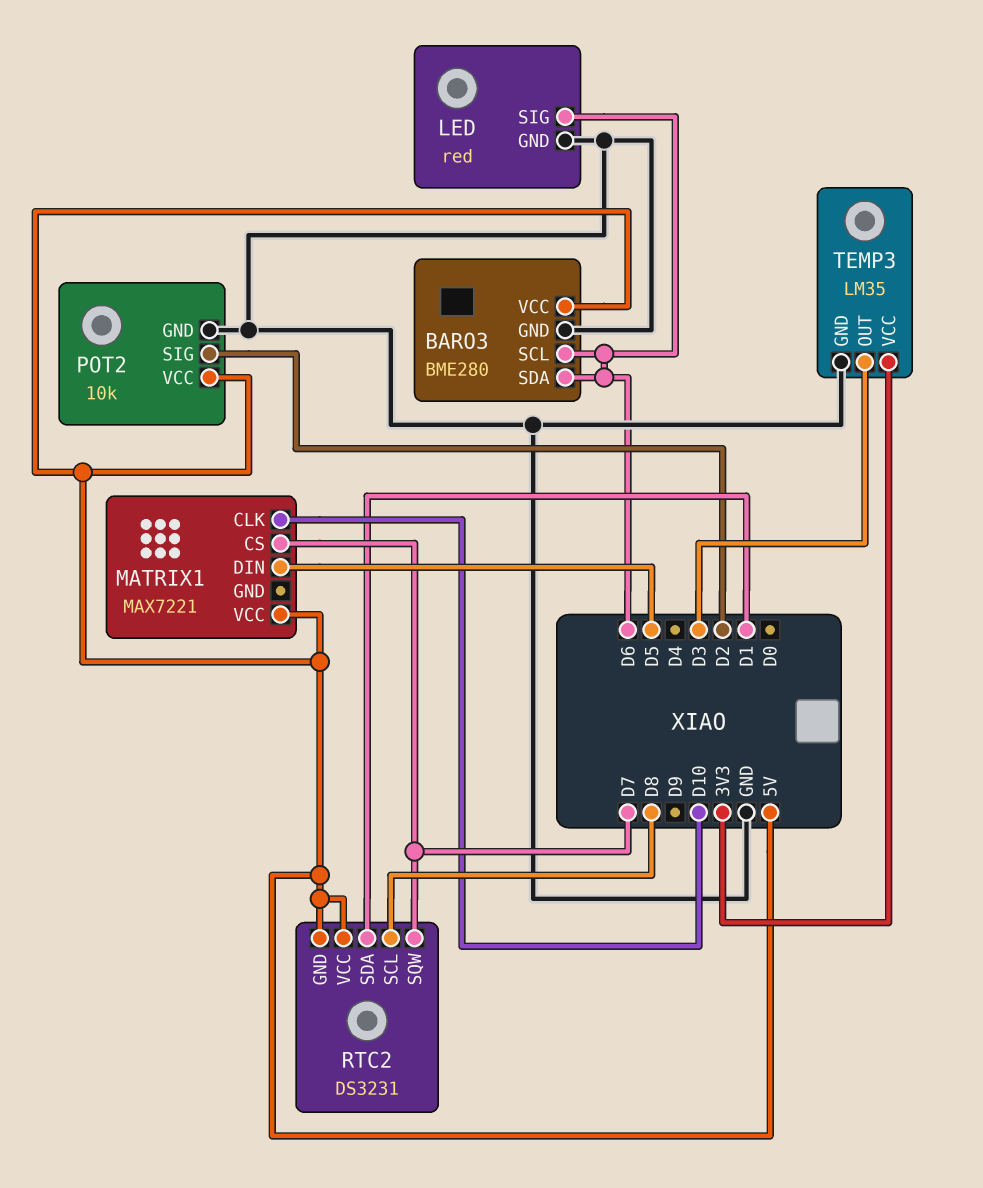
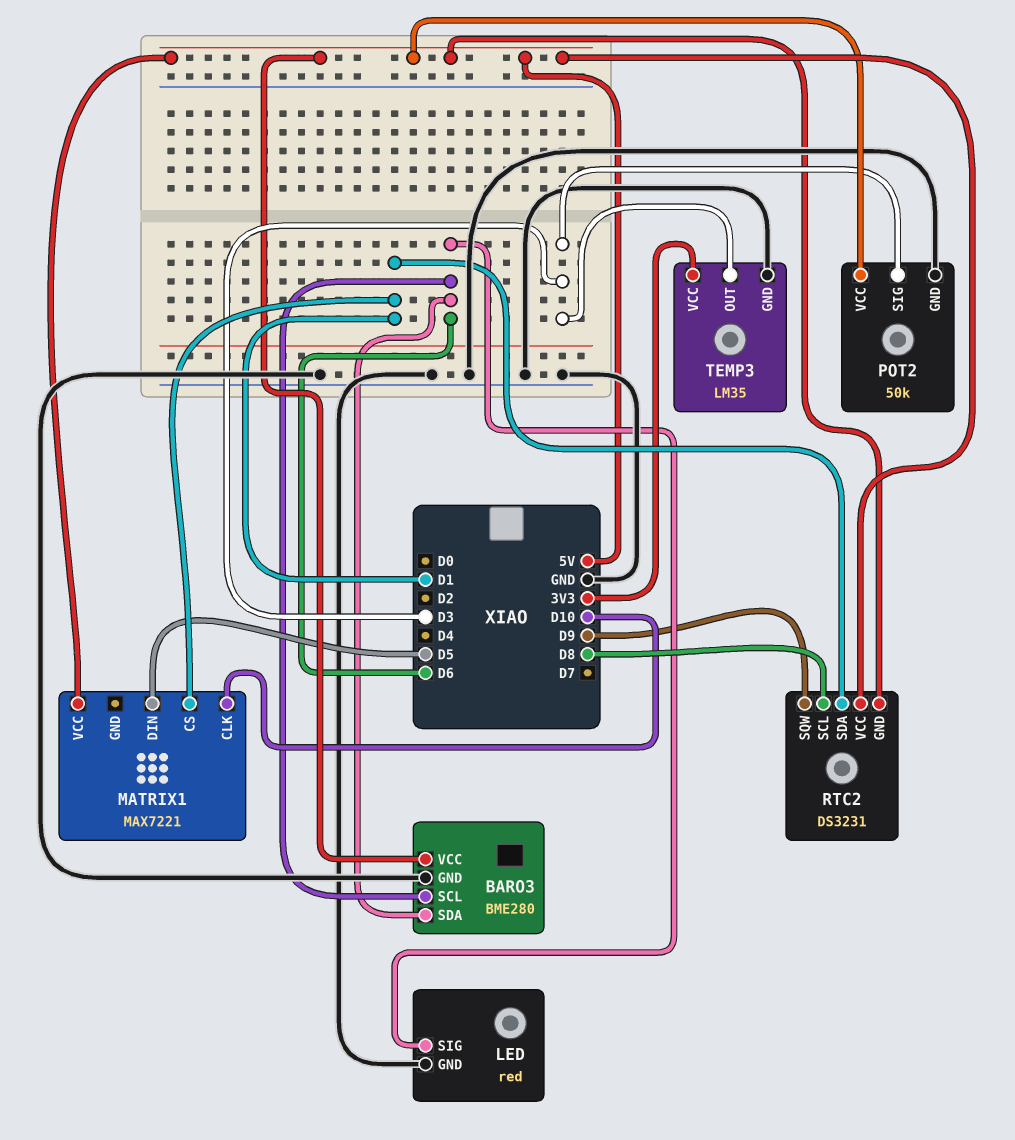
MATRIX1 pin CS: D7 -> D1
POT2: 10k -> 50k
POT2 pin SIG: D2 -> D3
RTC2 pin SQW: D7 -> D9

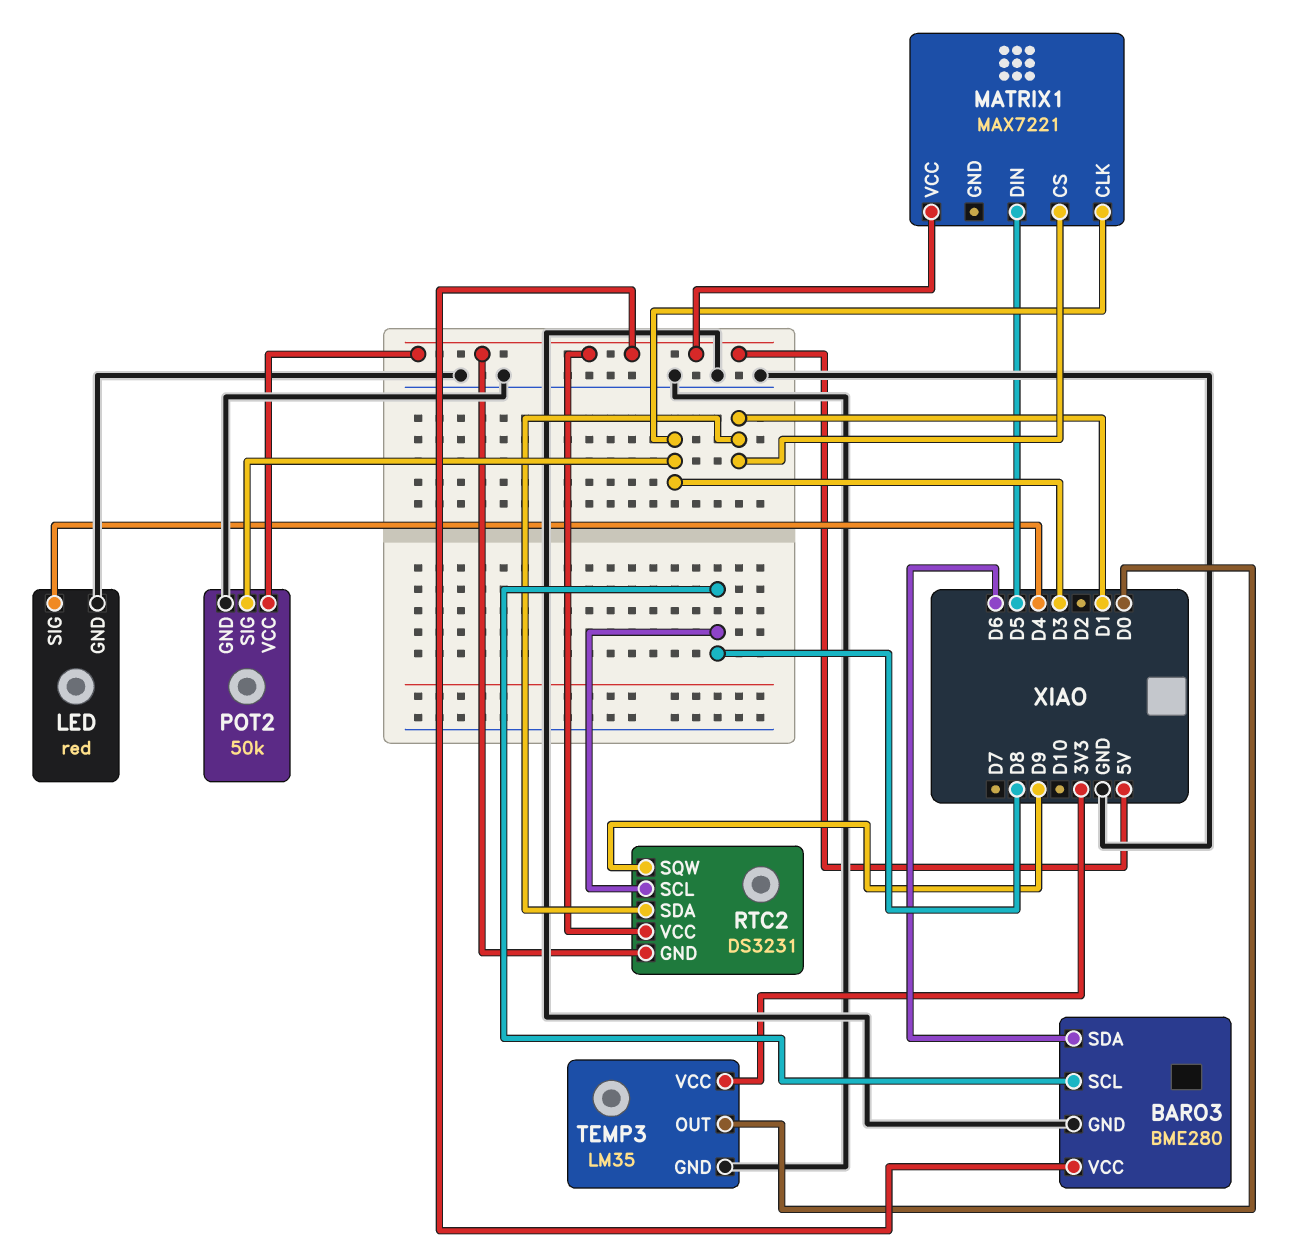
BARO3 pin SCL: D6 -> D8
LED pin SIG: D6 -> D4
MATRIX1 pin CLK: D10 -> D3
TEMP3 pin OUT: D3 -> D0

